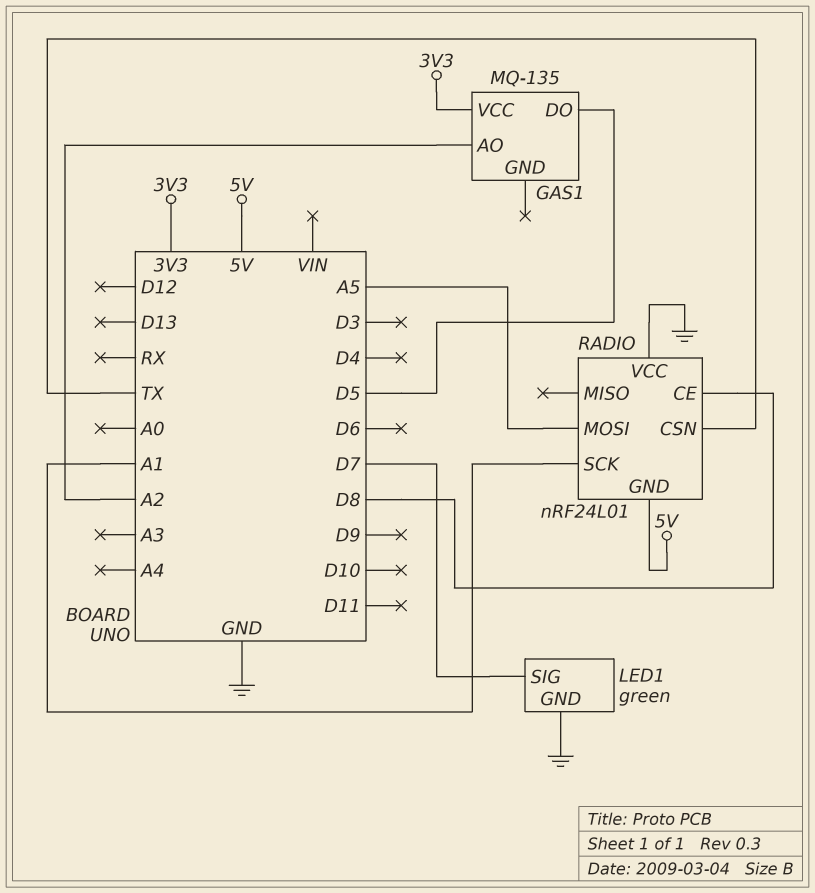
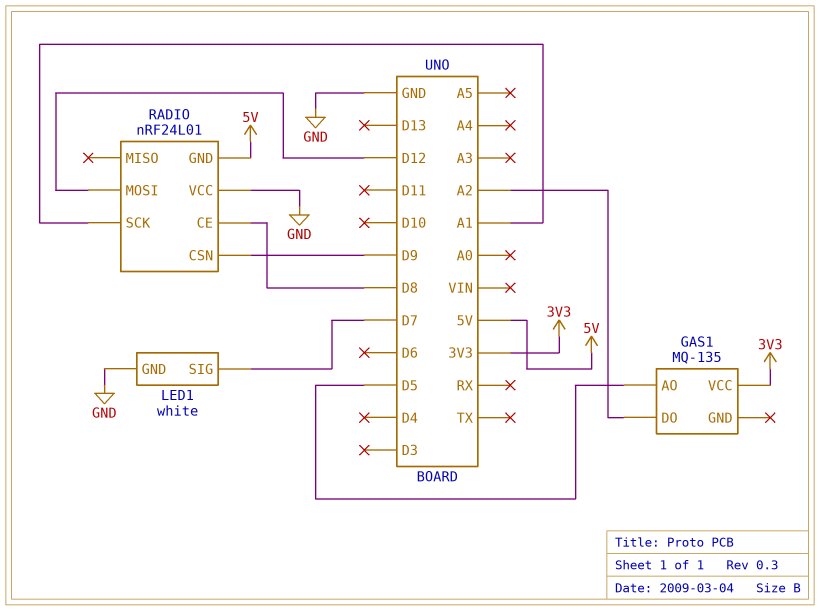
GAS1 pin AO: A2 -> D5
GAS1 pin DO: D5 -> A2
LED1: green -> white
RADIO pin CSN: TX -> D9
RADIO pin MOSI: A5 -> D12

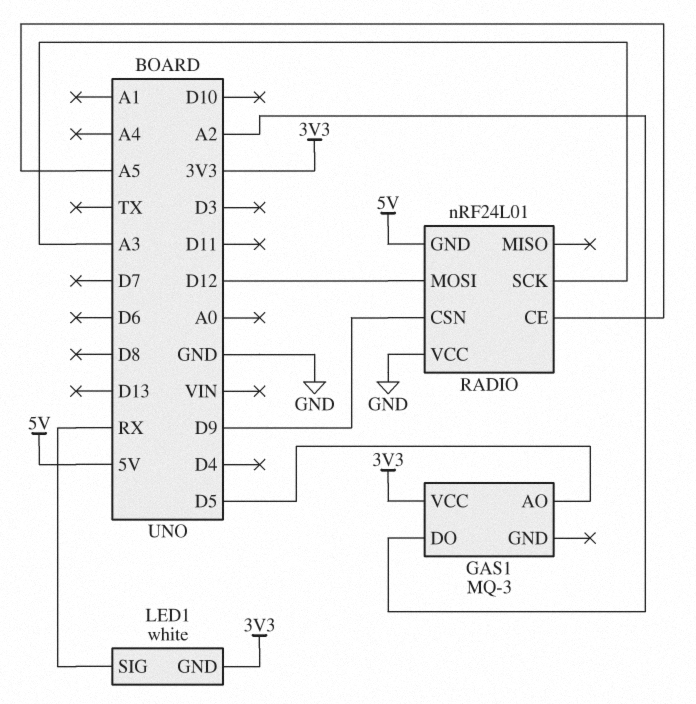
GAS1: MQ-135 -> MQ-3
LED1 pin GND: GND -> 3V3
LED1 pin SIG: D7 -> RX
RADIO pin CE: D8 -> A5
RADIO pin SCK: A1 -> A3

